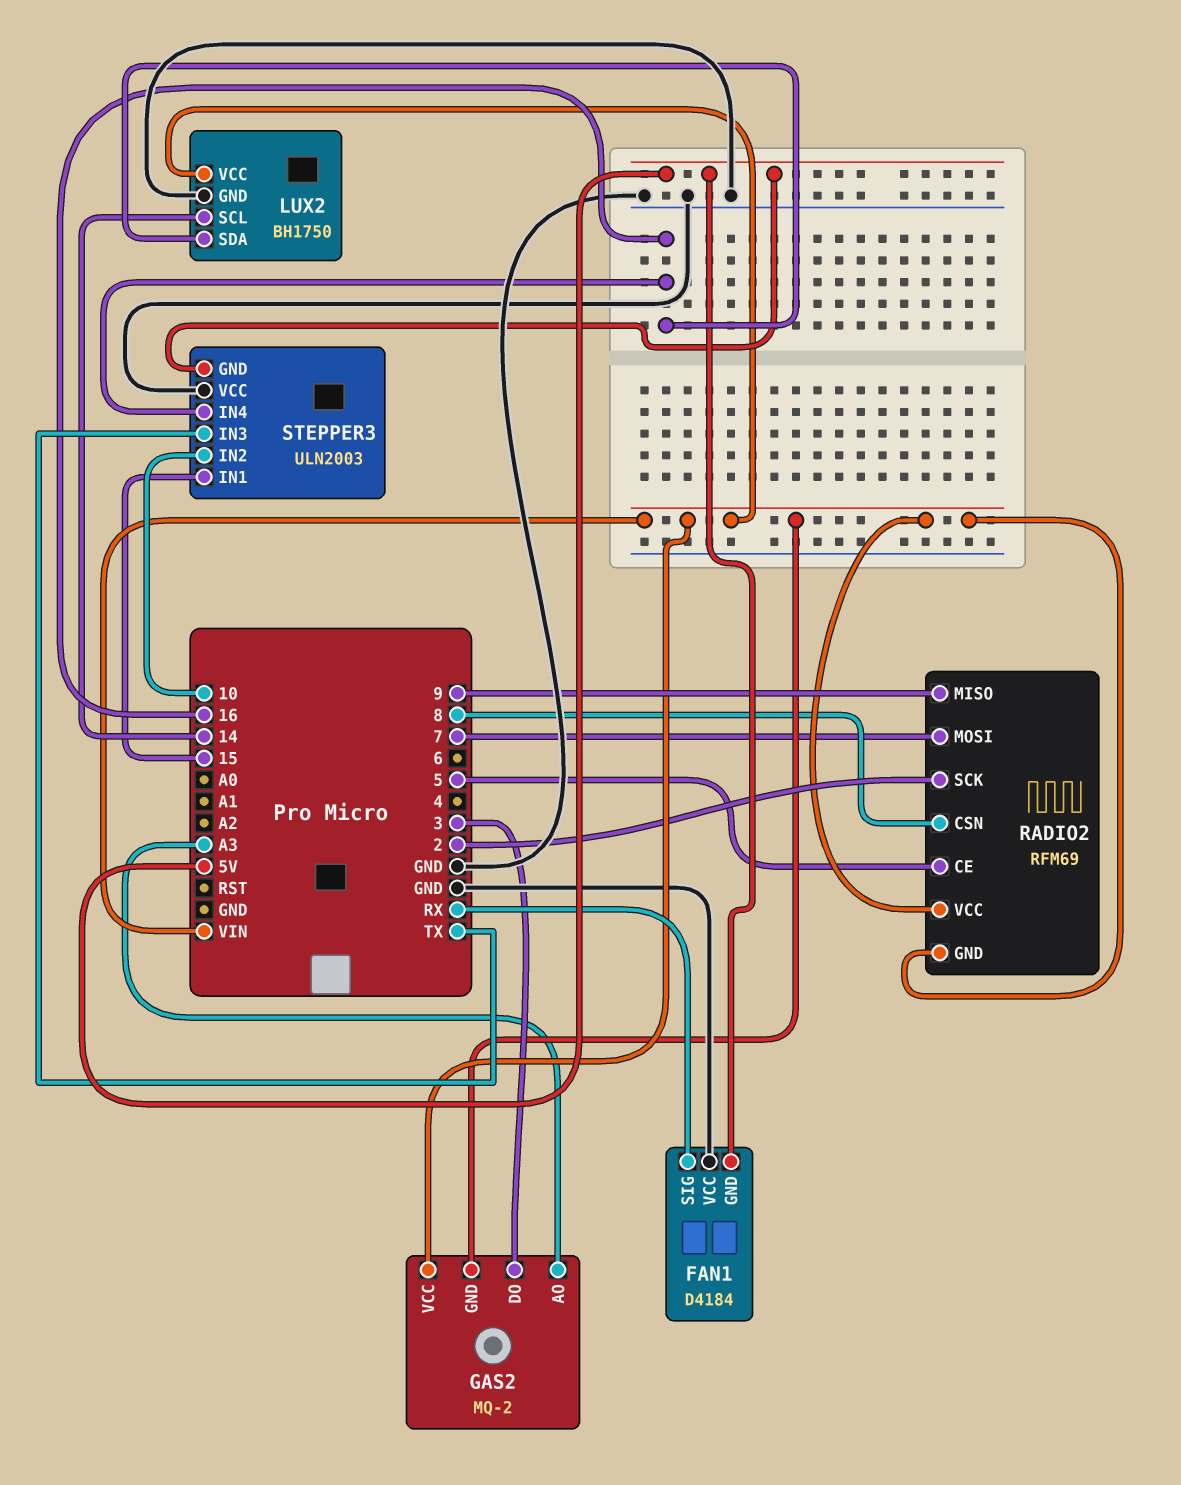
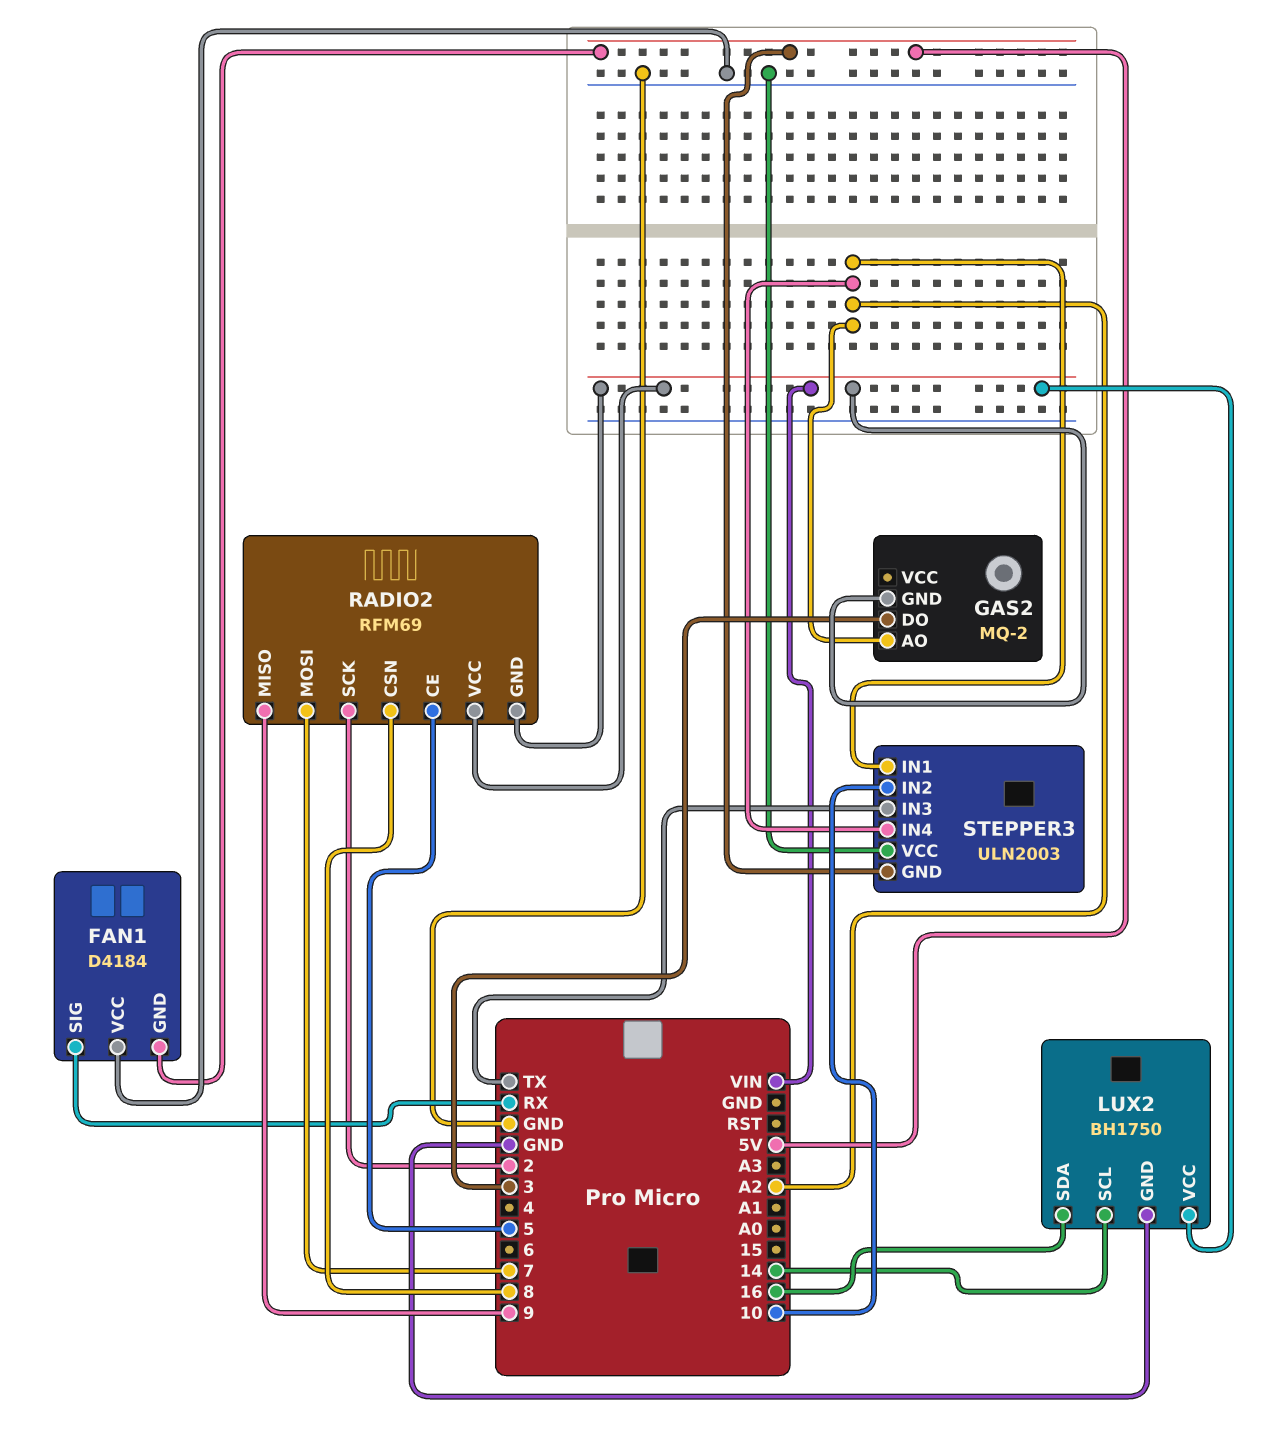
GAS2 pin AO: A3 -> A2
GAS2 pin VCC: VIN -> none
STEPPER3 pin IN1: 15 -> A2
STEPPER3 pin IN4: 16 -> A2

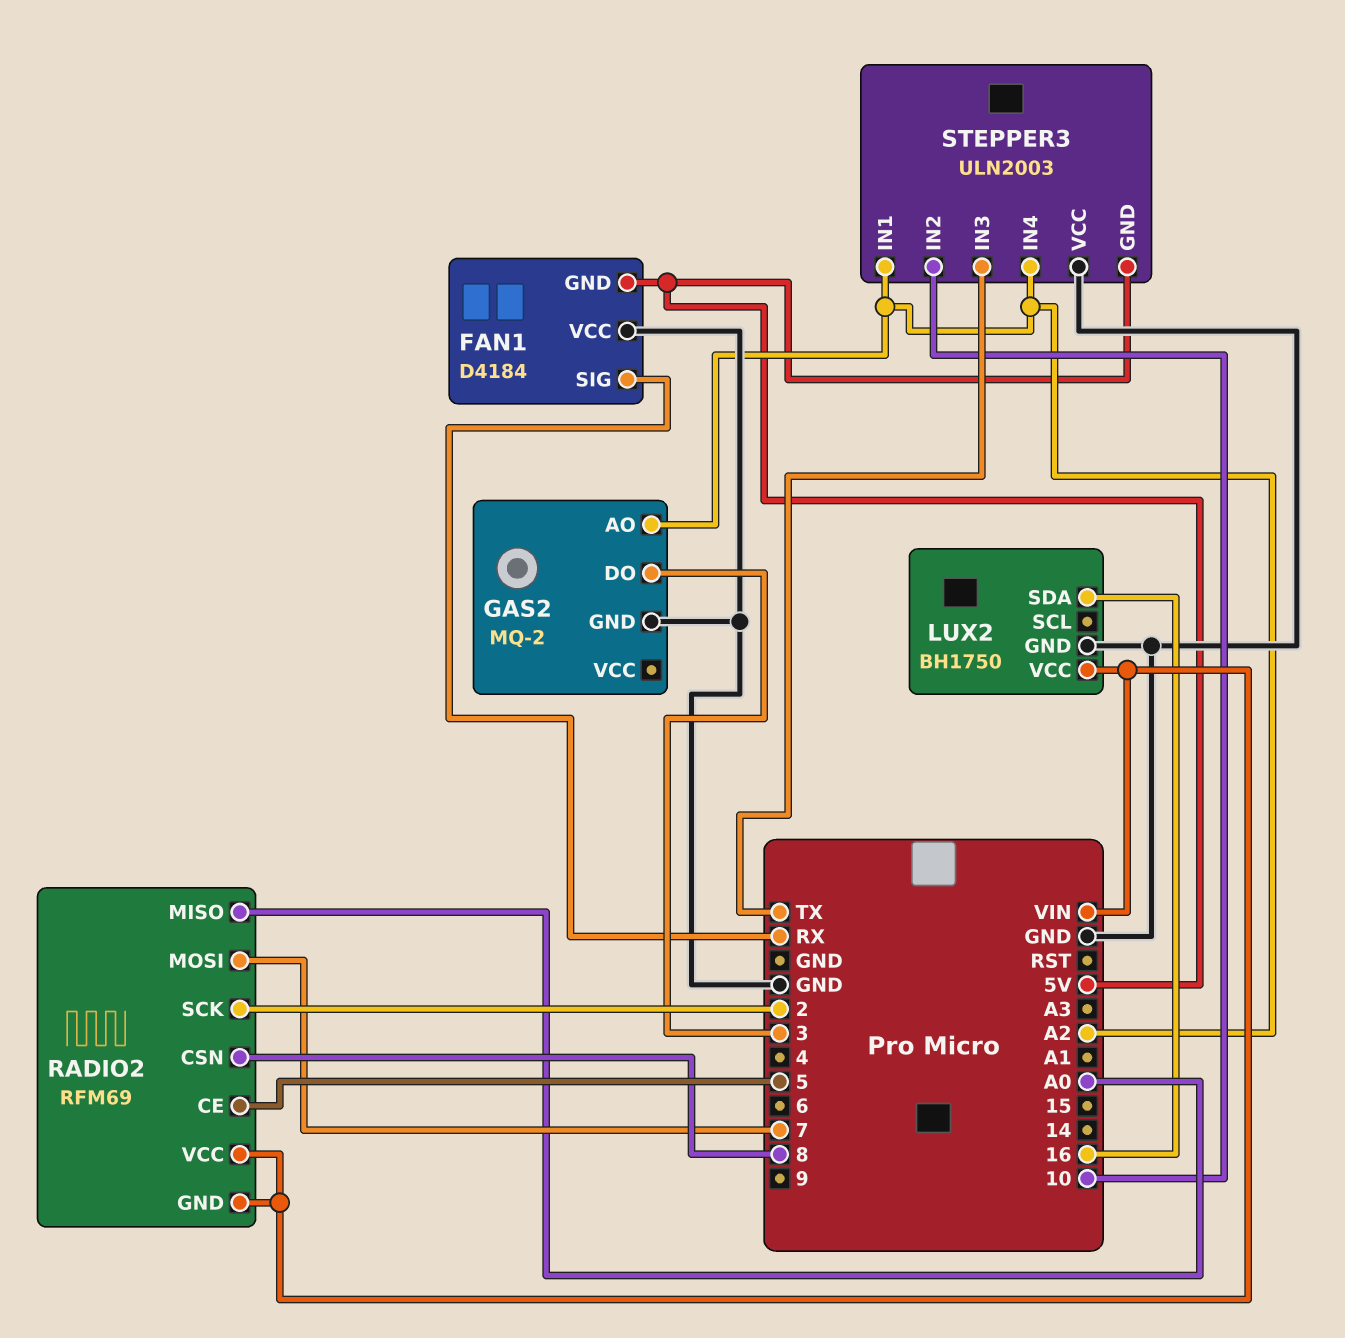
GAS2 pin GND: VIN -> GND
LUX2 pin SCL: 14 -> none
RADIO2 pin MISO: 9 -> A0

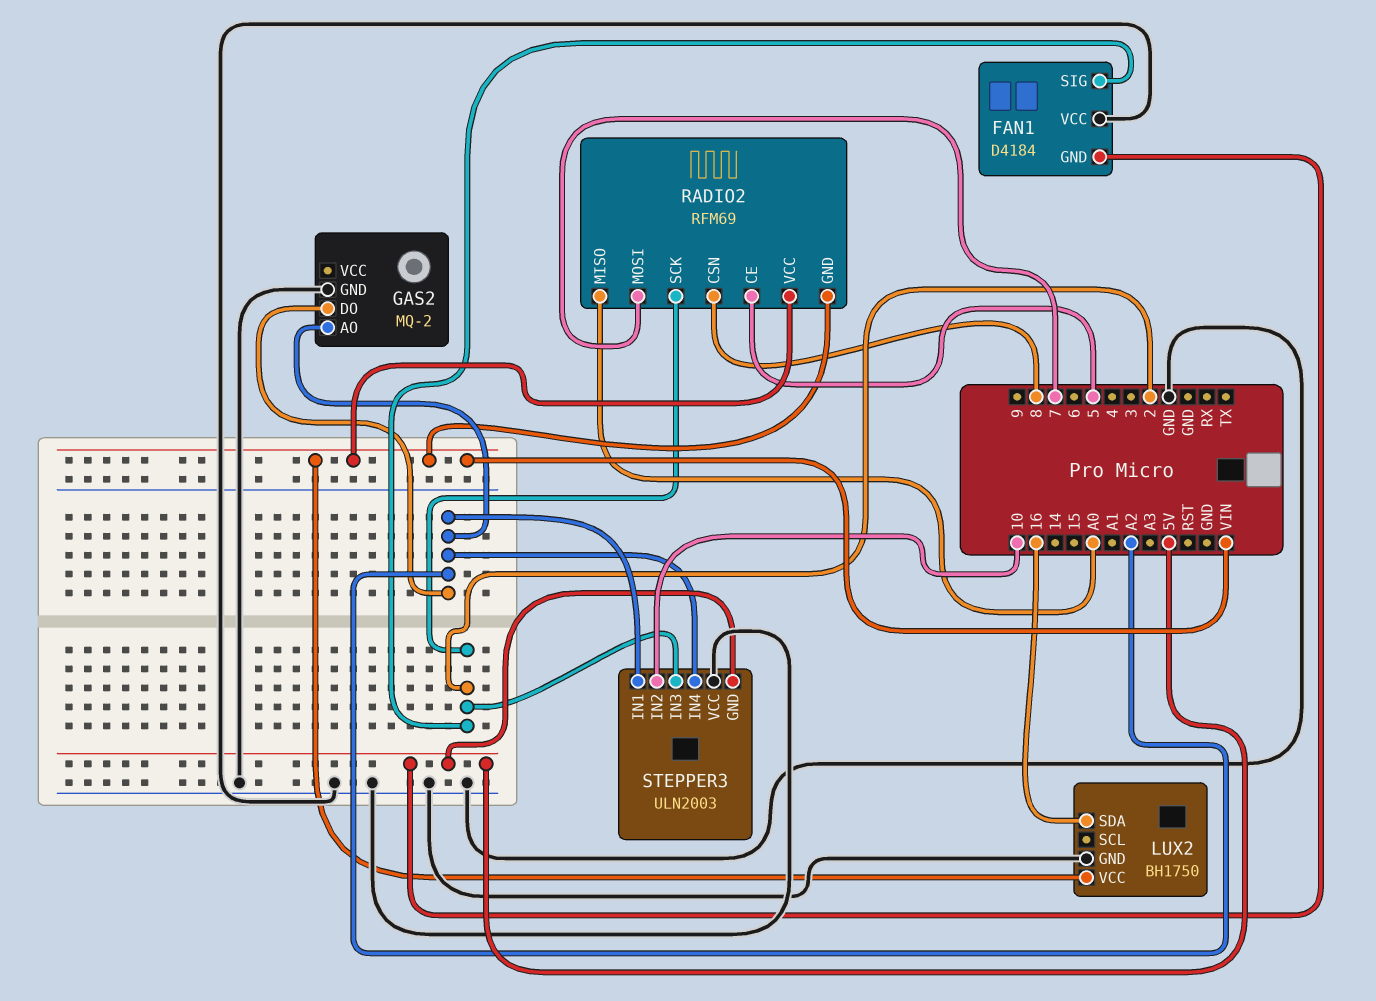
FAN1 pin SIG: RX -> 2
GAS2 pin DO: 3 -> A2
STEPPER3 pin IN3: TX -> 2

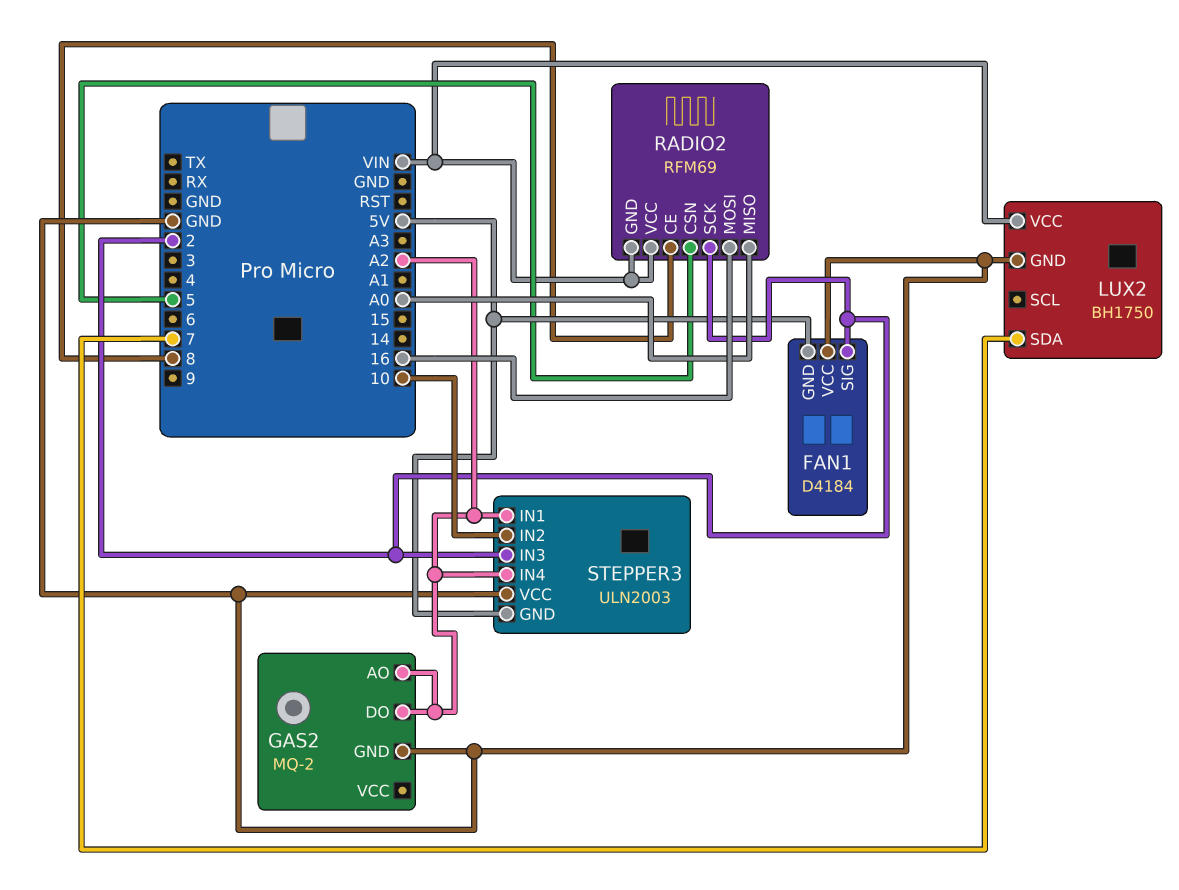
LUX2 pin SDA: 16 -> 7
RADIO2 pin CE: 5 -> 8
RADIO2 pin CSN: 8 -> 5
RADIO2 pin MOSI: 7 -> 16

